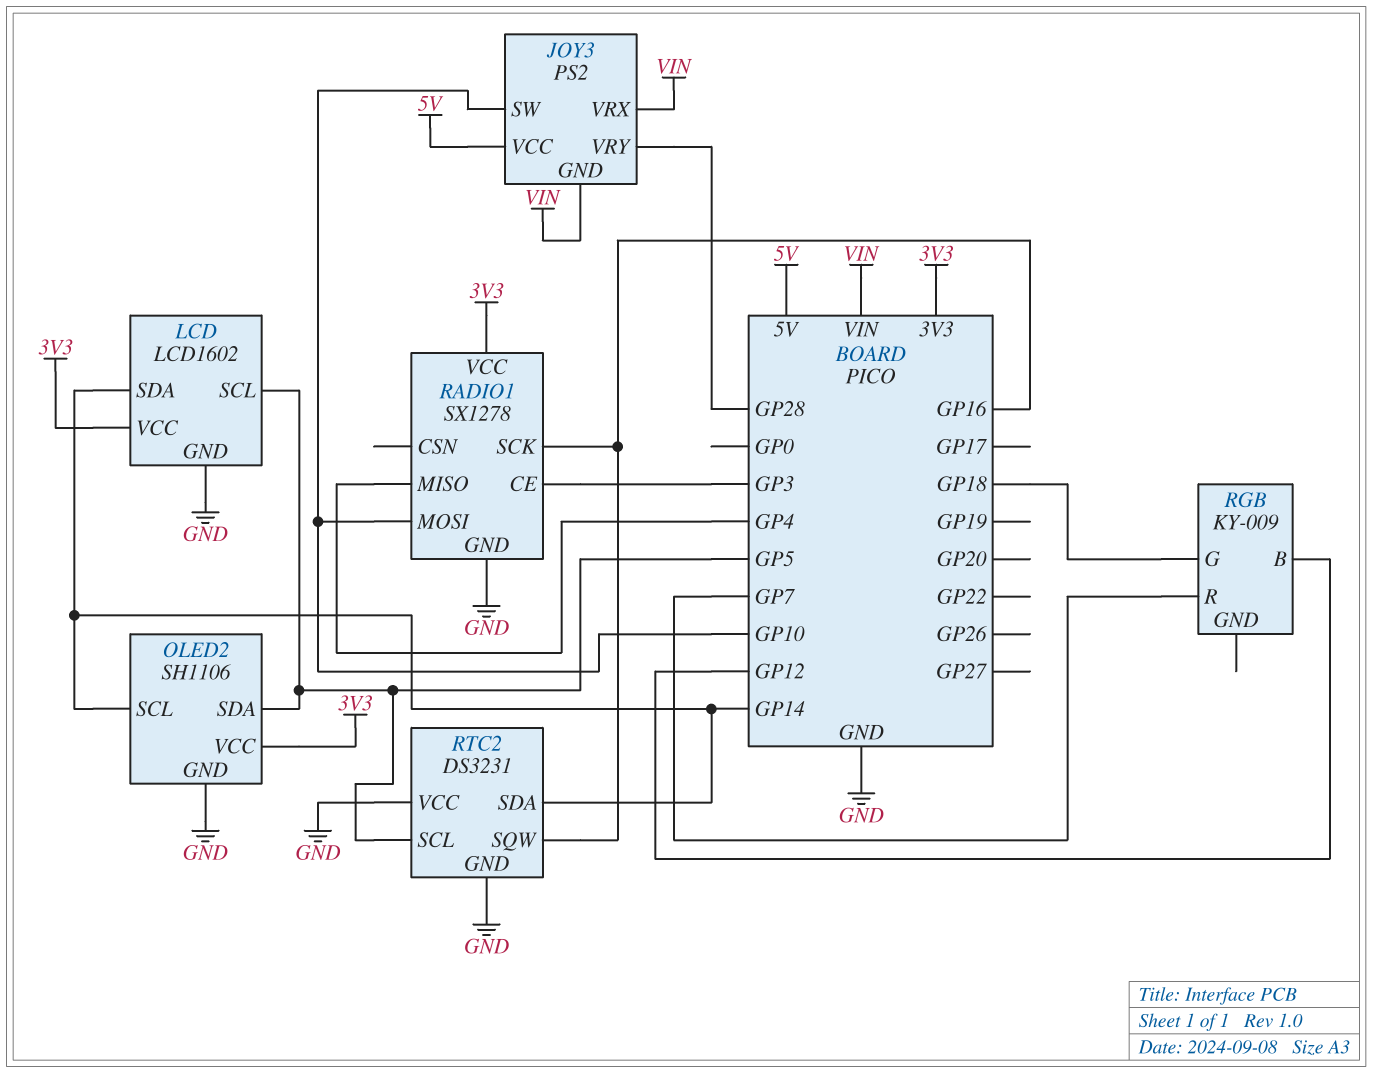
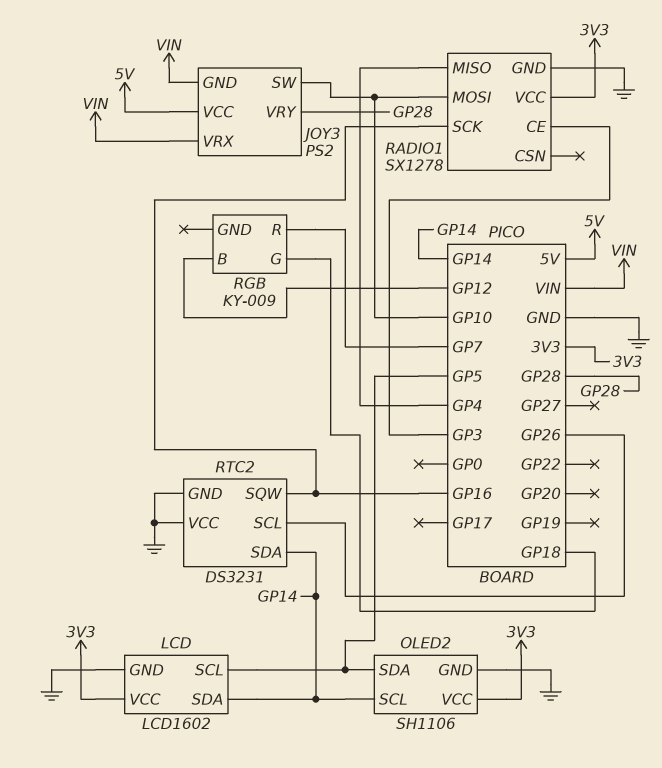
RTC2 pin SCL: GP5 -> GP26

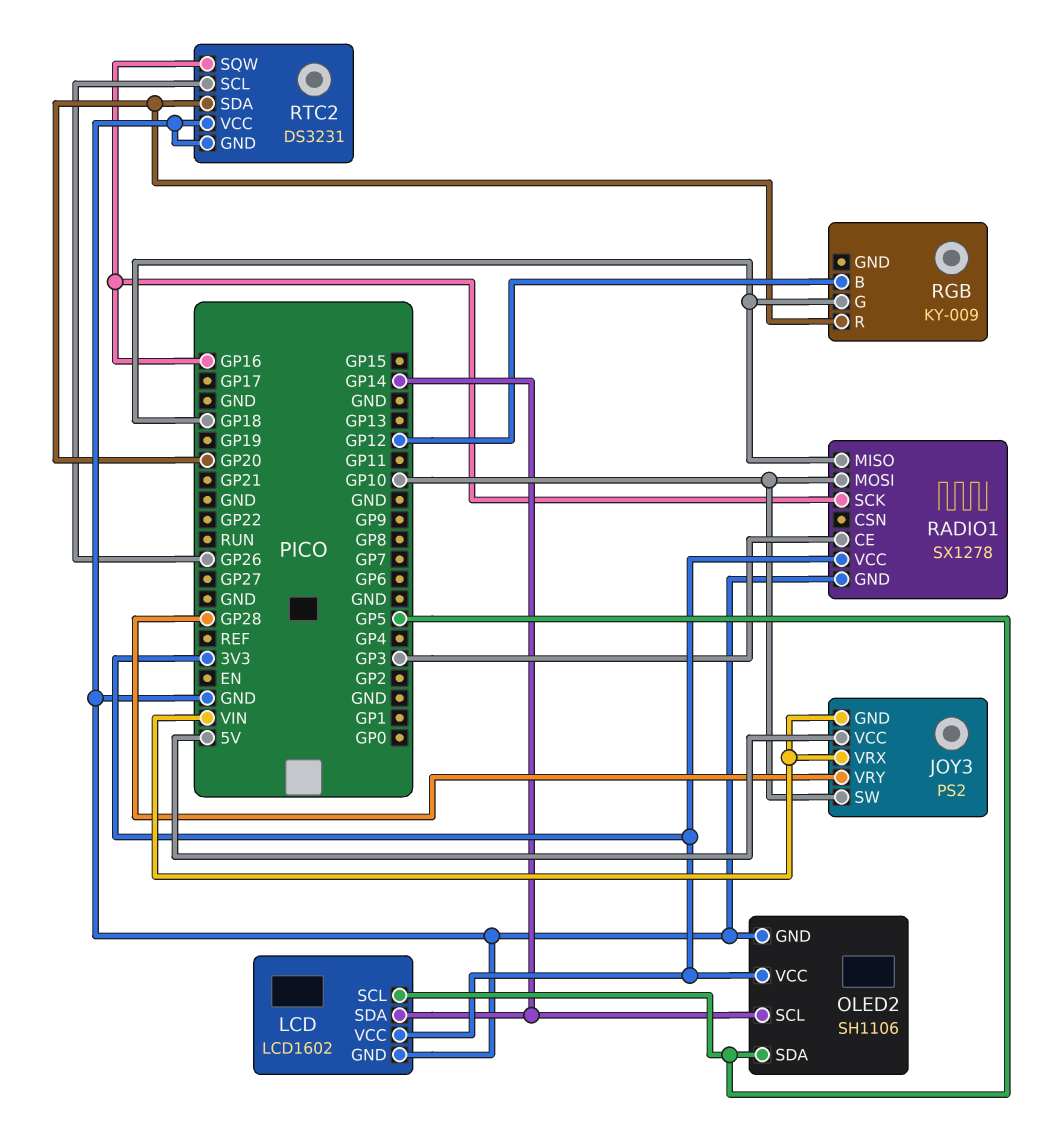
RADIO1 pin MISO: GP4 -> GP18
RGB pin R: GP7 -> GP20
RTC2 pin SDA: GP14 -> GP20

